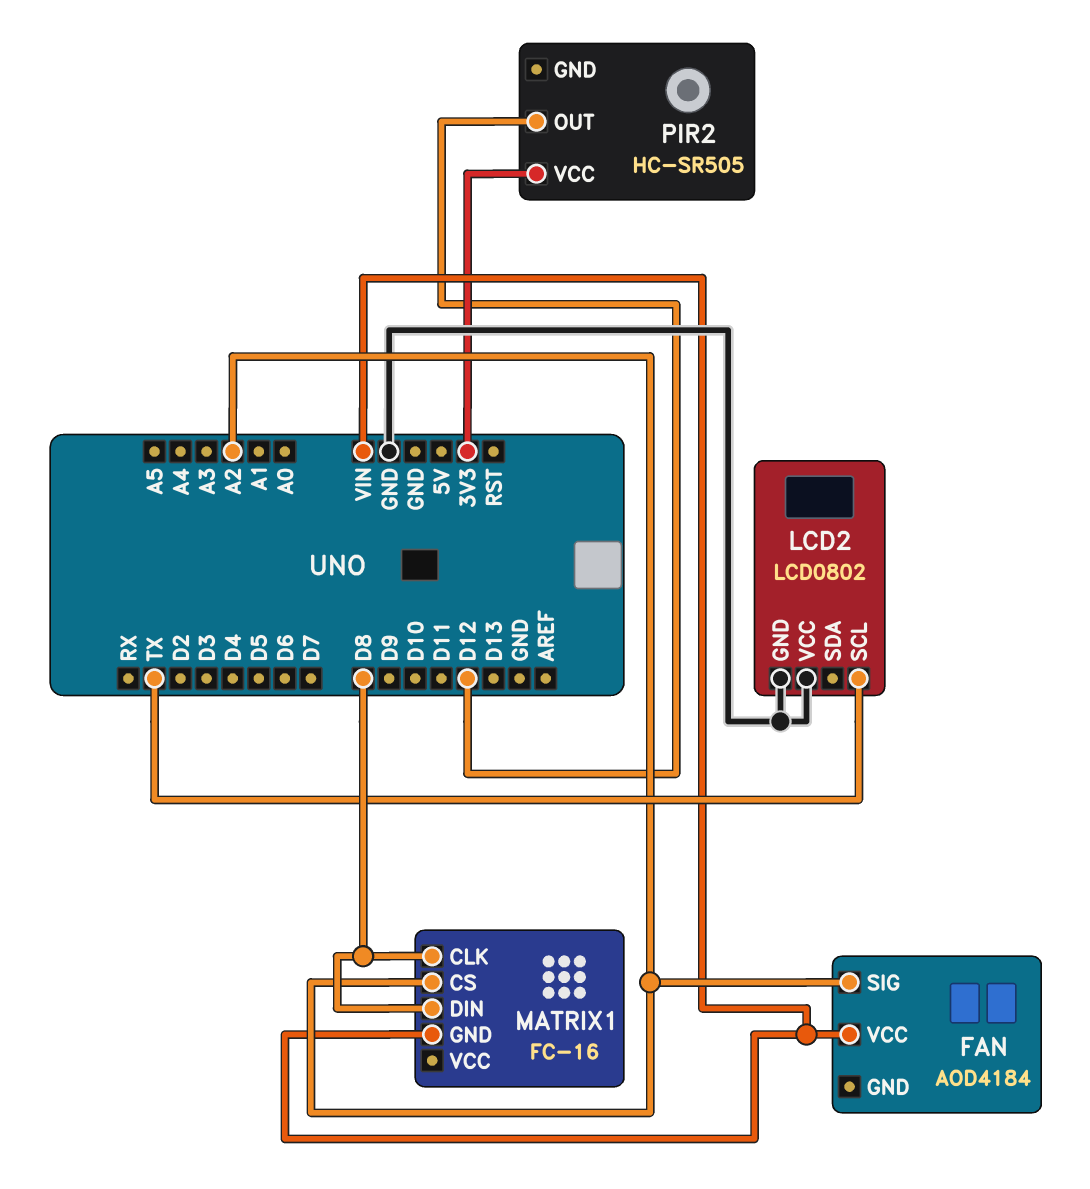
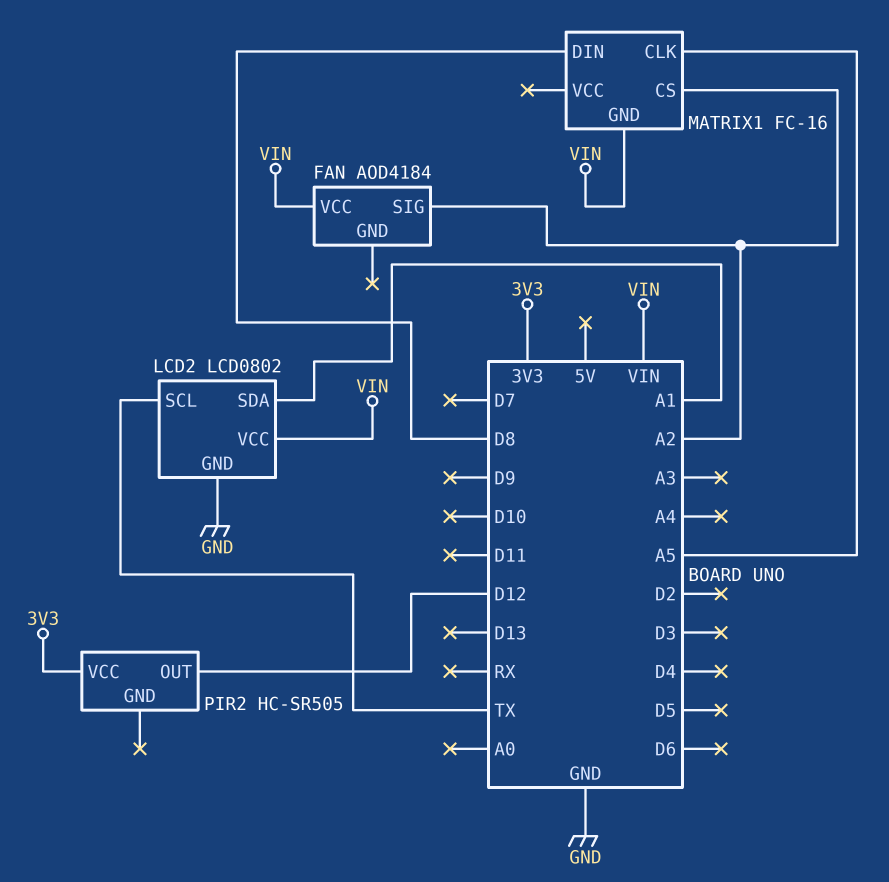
LCD2 pin SDA: none -> A1
LCD2 pin VCC: GND -> VIN
MATRIX1 pin CLK: D8 -> A5

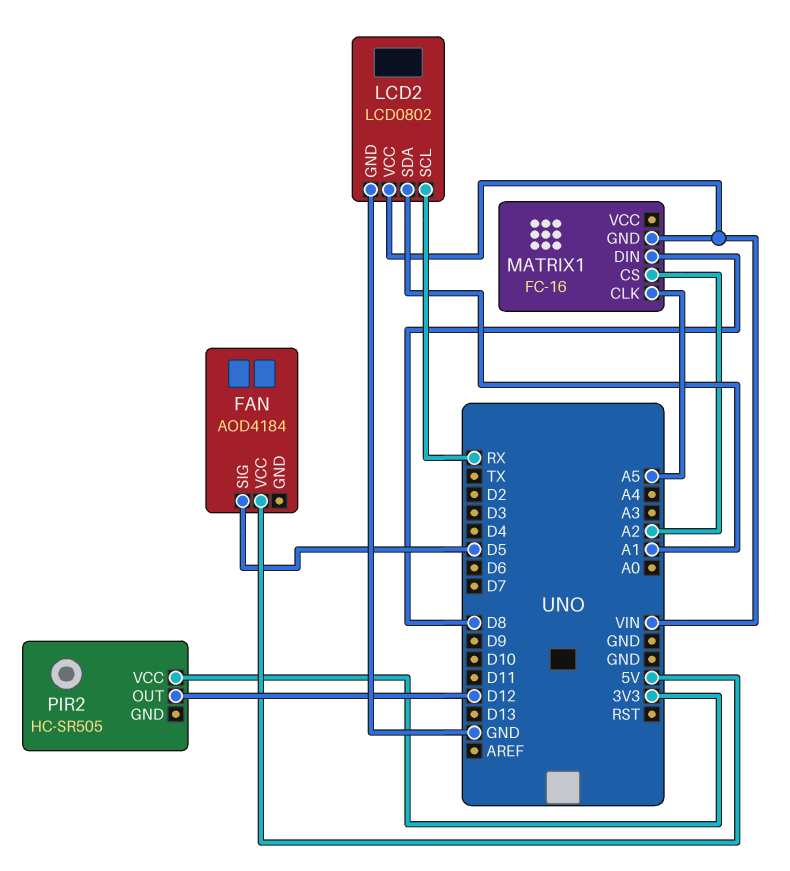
FAN pin SIG: A2 -> D5
FAN pin VCC: VIN -> 5V
LCD2 pin SCL: TX -> RX

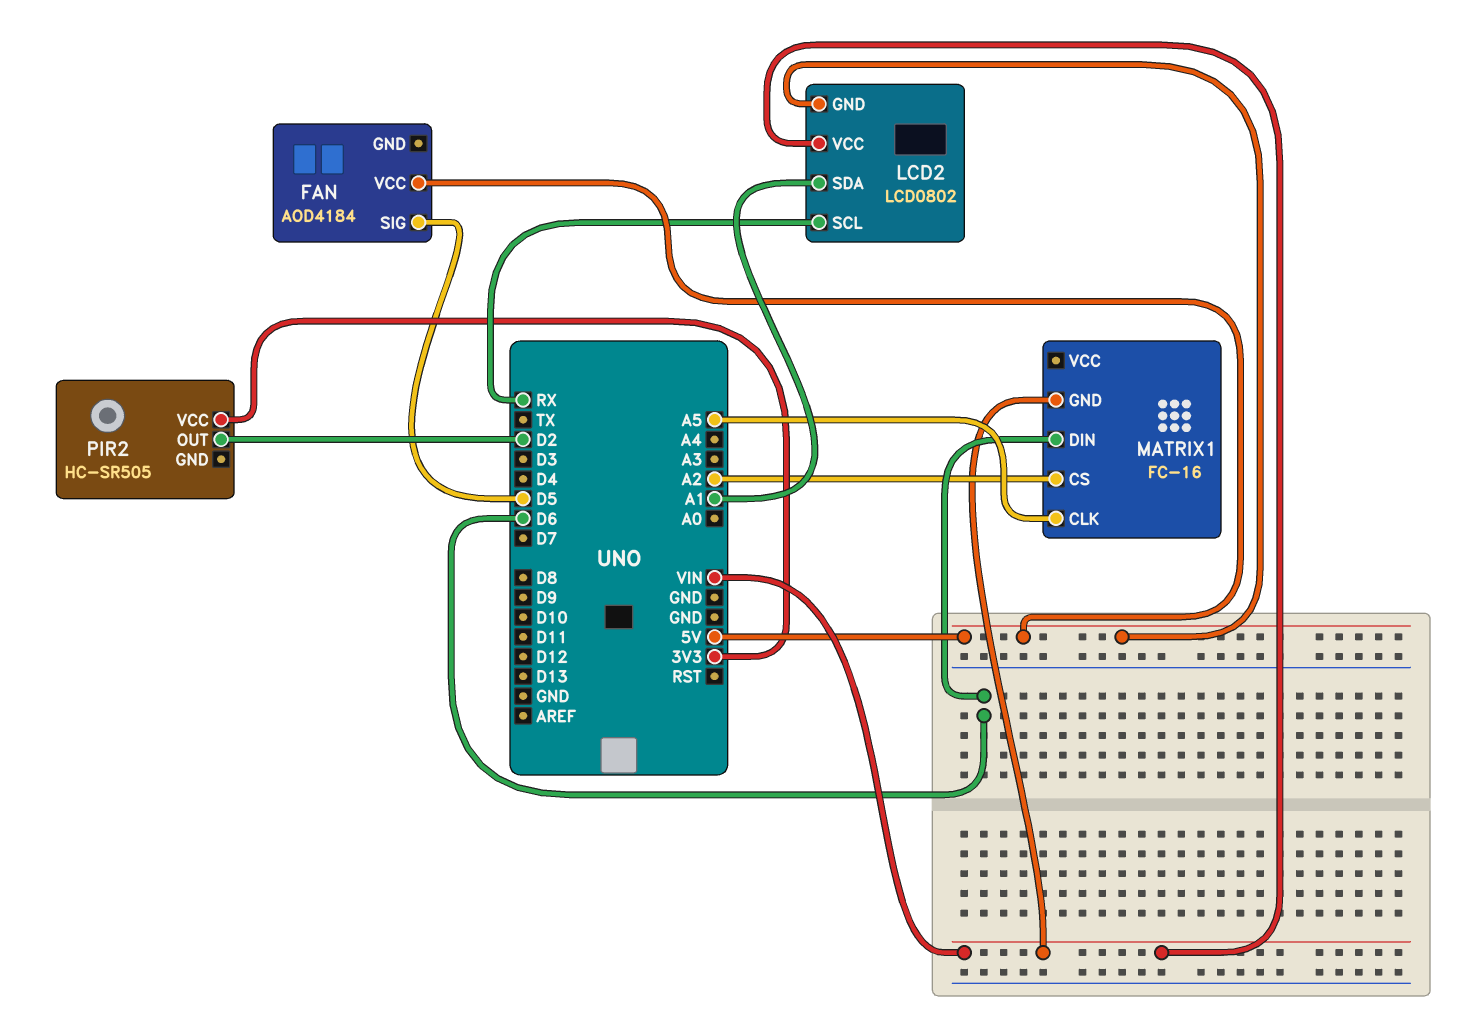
LCD2 pin GND: GND -> 5V
MATRIX1 pin DIN: D8 -> D6
PIR2 pin OUT: D12 -> D2

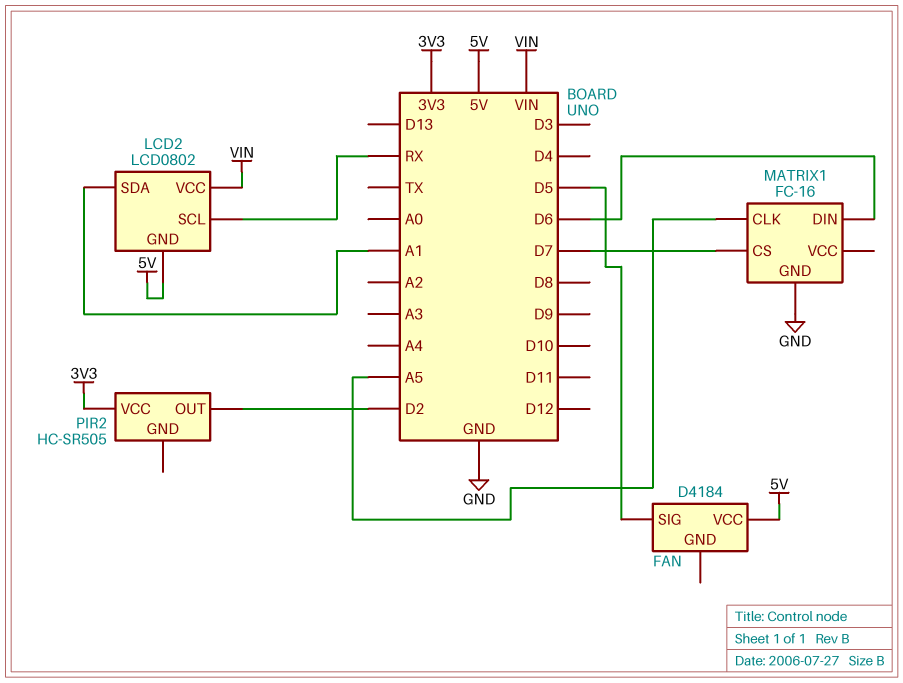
FAN: AOD4184 -> D4184
MATRIX1 pin CS: A2 -> D7
MATRIX1 pin GND: VIN -> GND

